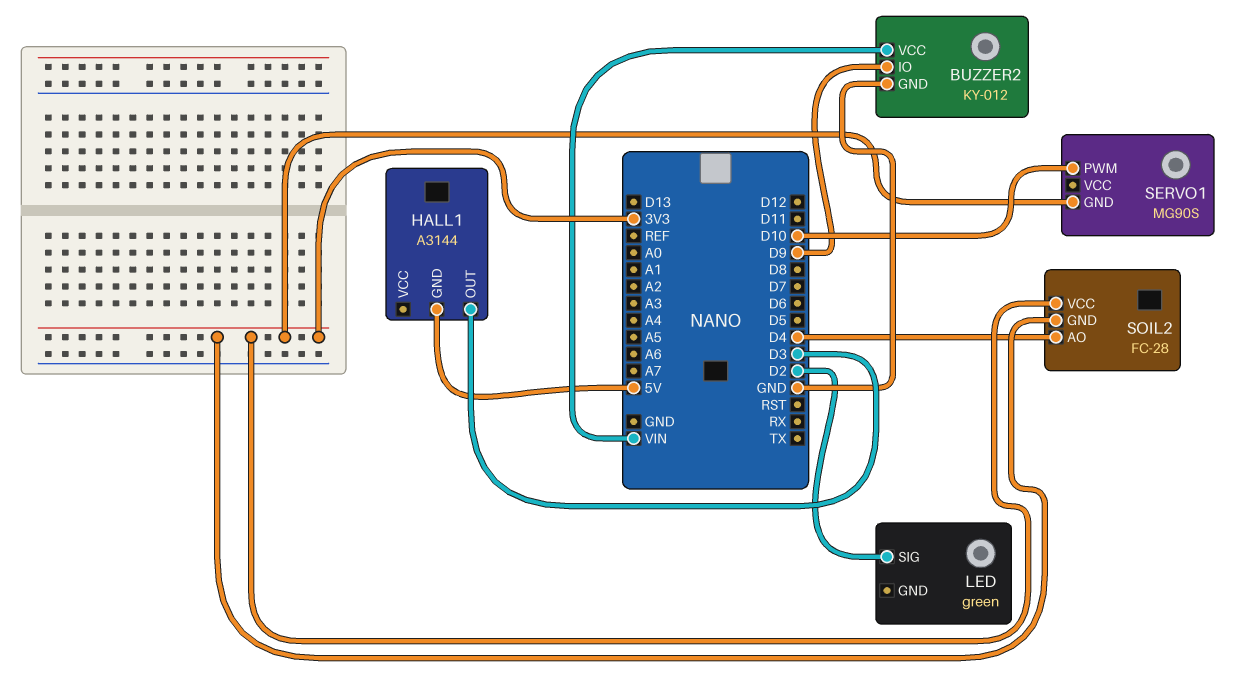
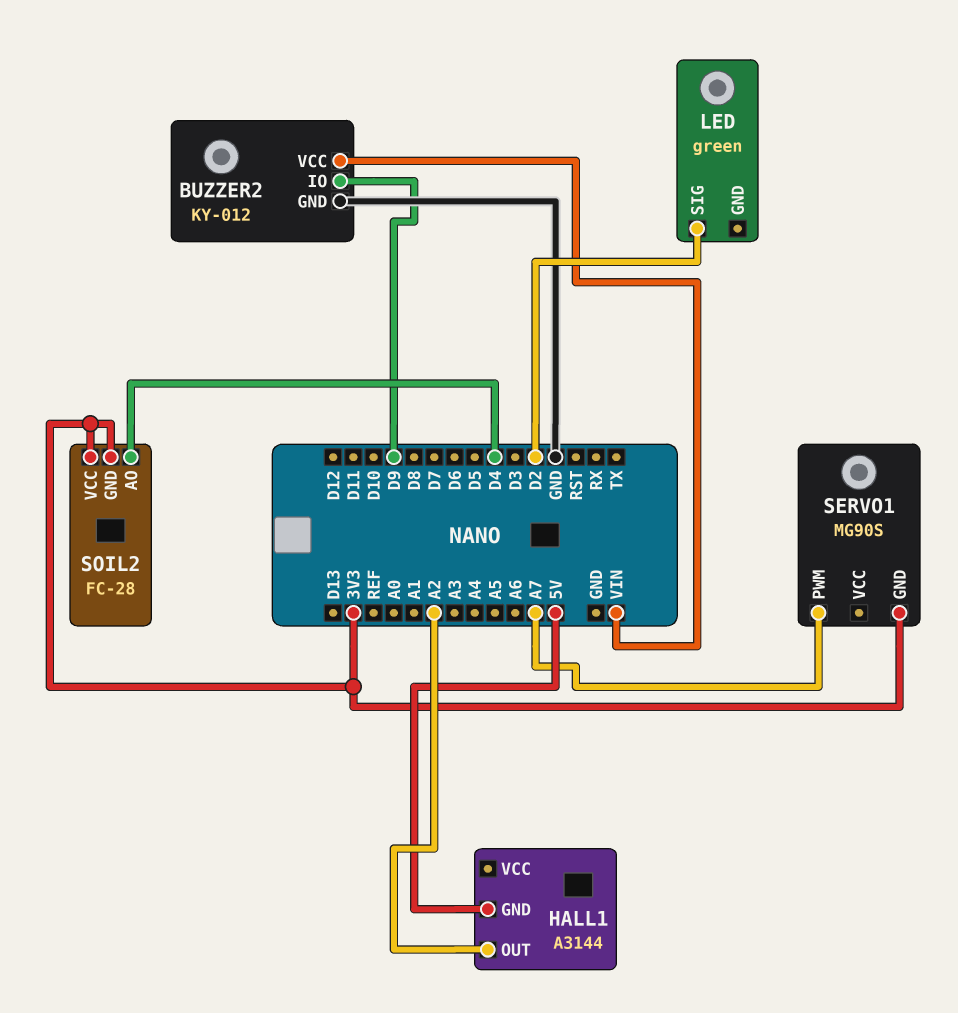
HALL1 pin OUT: D3 -> A2
SERVO1 pin PWM: D10 -> A7

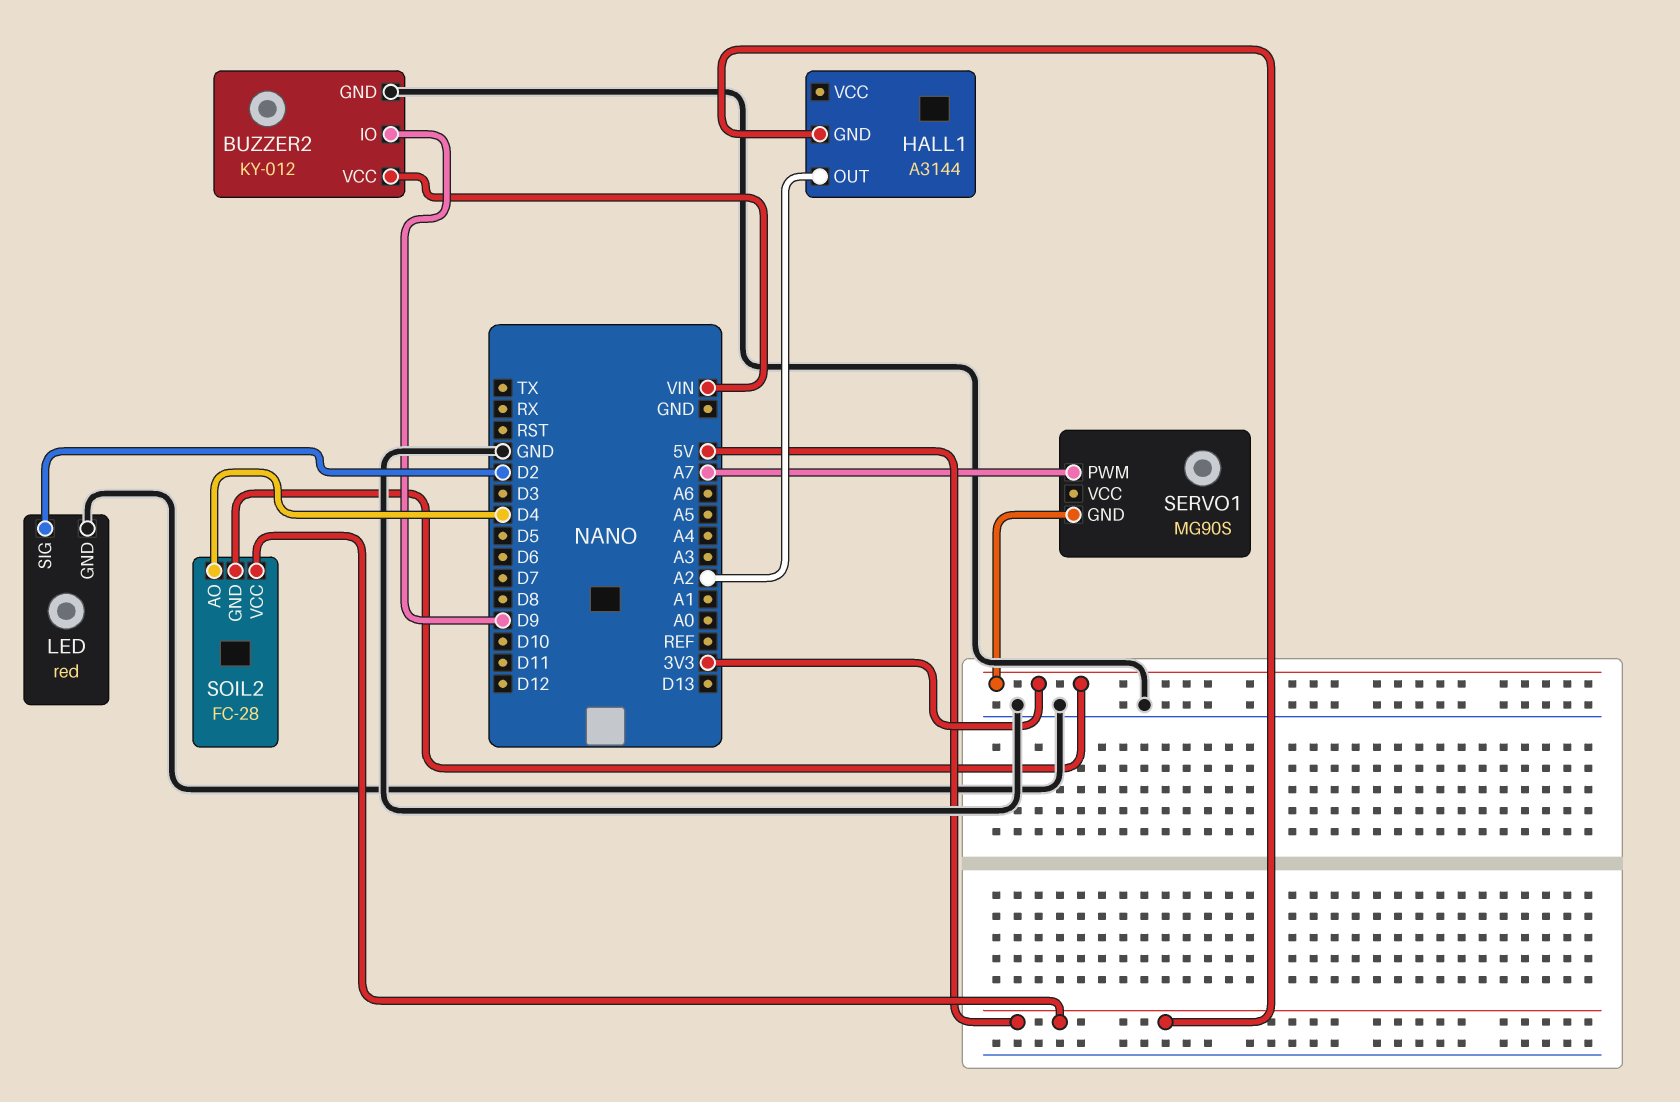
LED: green -> red
LED pin GND: none -> GND
SOIL2 pin VCC: 3V3 -> 5V

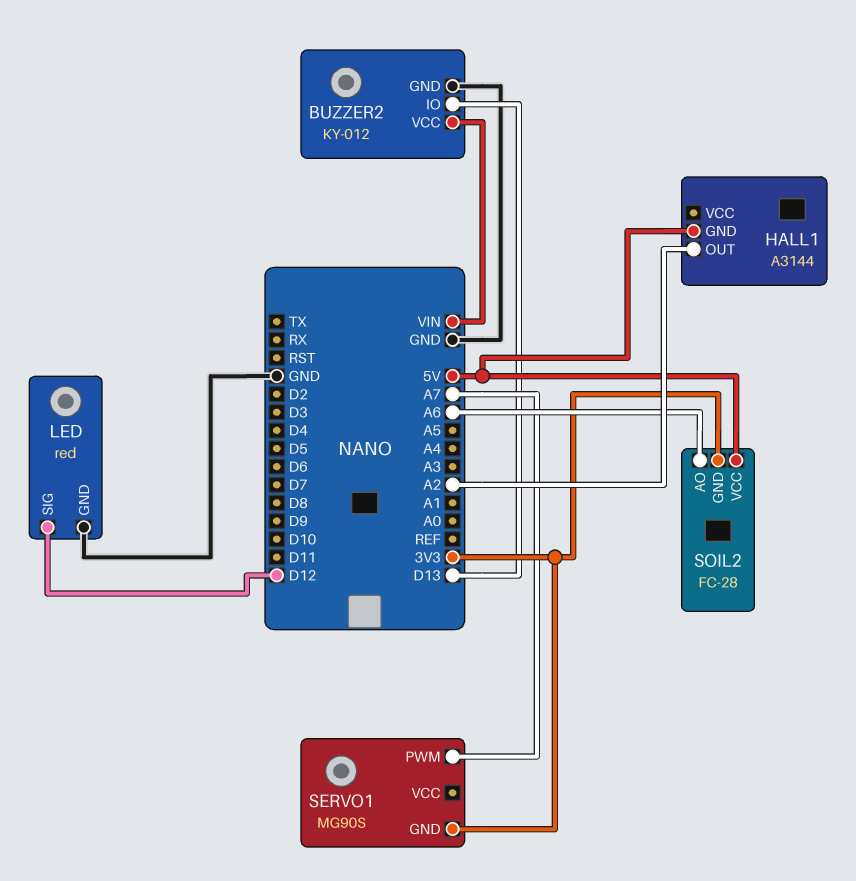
BUZZER2 pin IO: D9 -> D13
LED pin SIG: D2 -> D12
SOIL2 pin AO: D4 -> A6

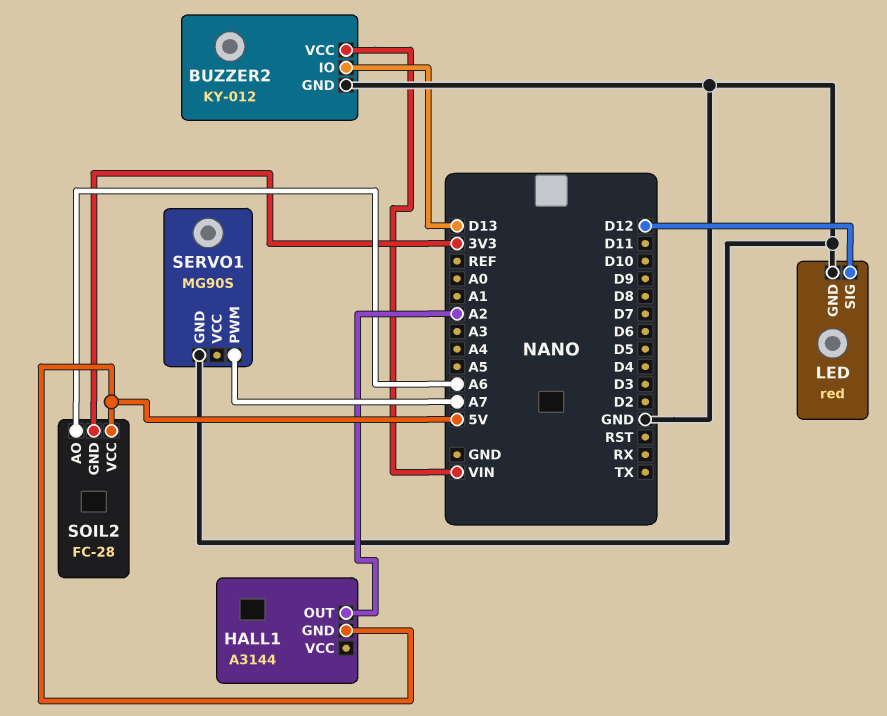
SERVO1 pin GND: 3V3 -> GND

